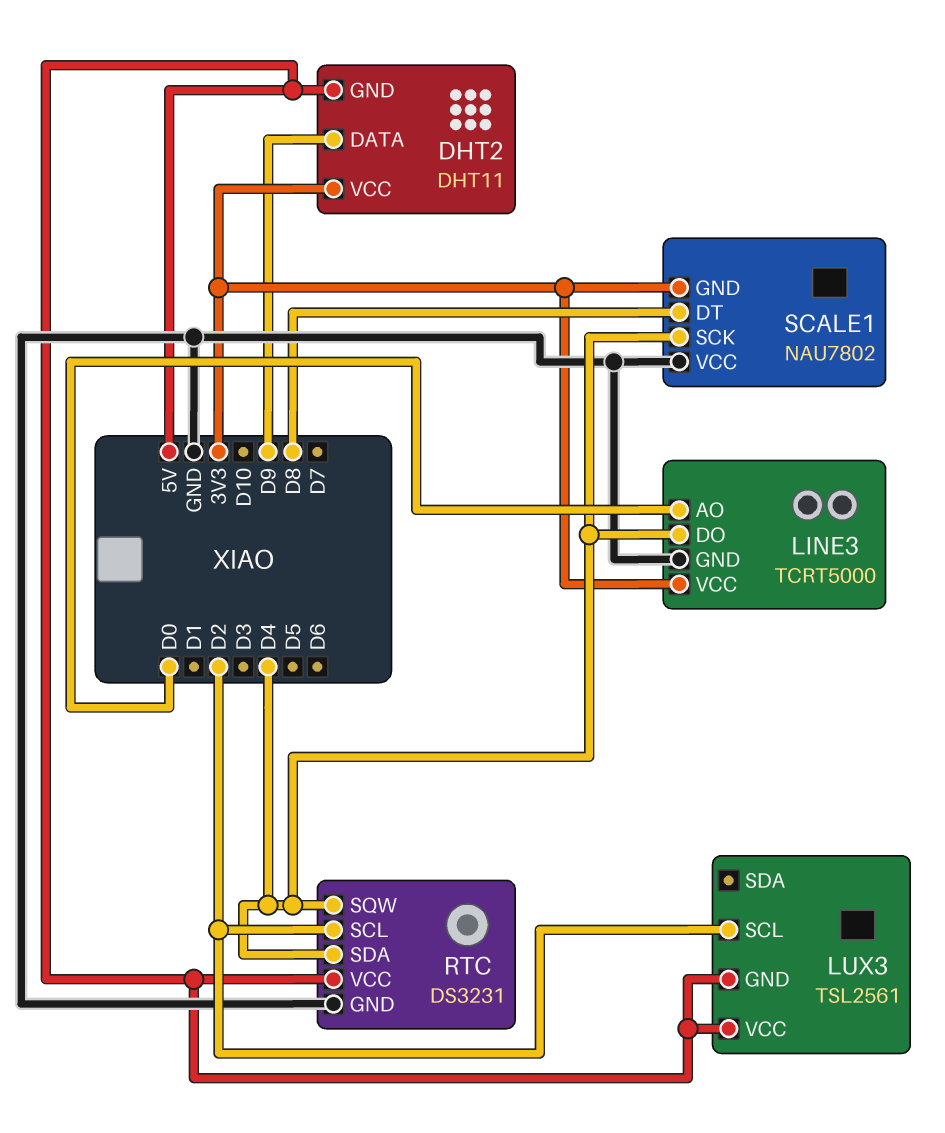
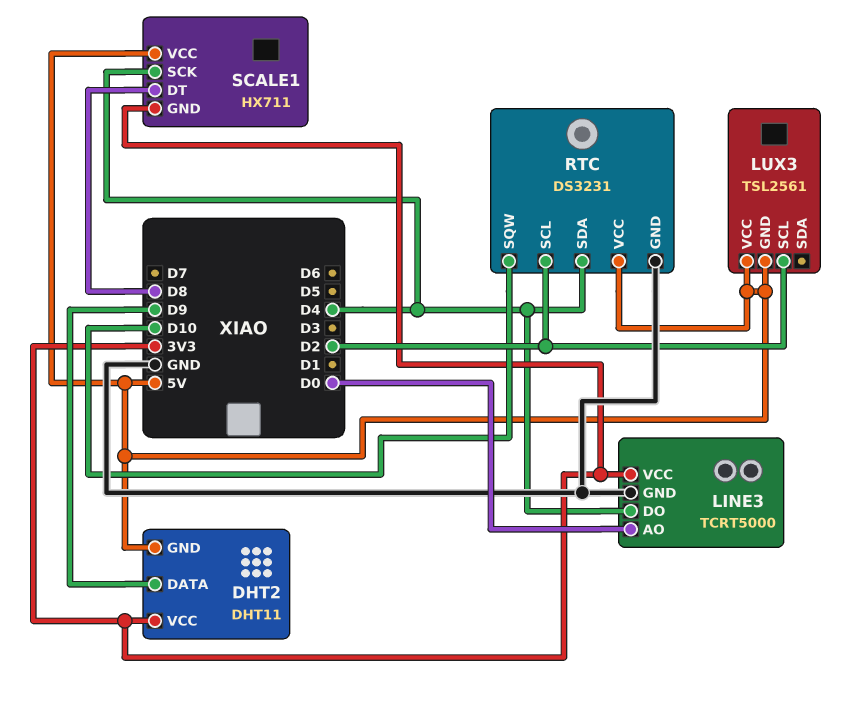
RTC pin SQW: D4 -> D10
SCALE1: NAU7802 -> HX711
SCALE1 pin VCC: GND -> 5V

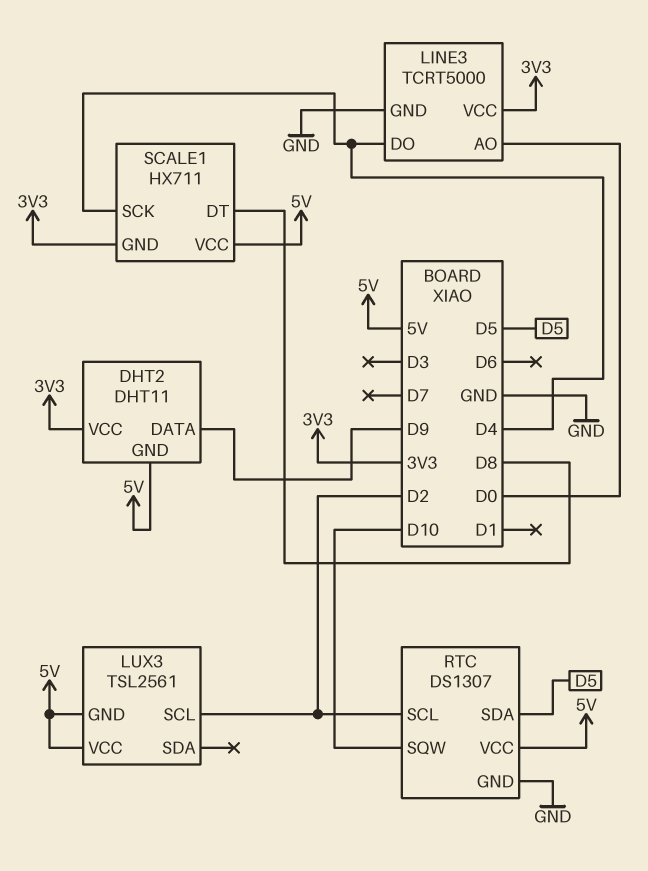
RTC: DS3231 -> DS1307
RTC pin SDA: D4 -> D5

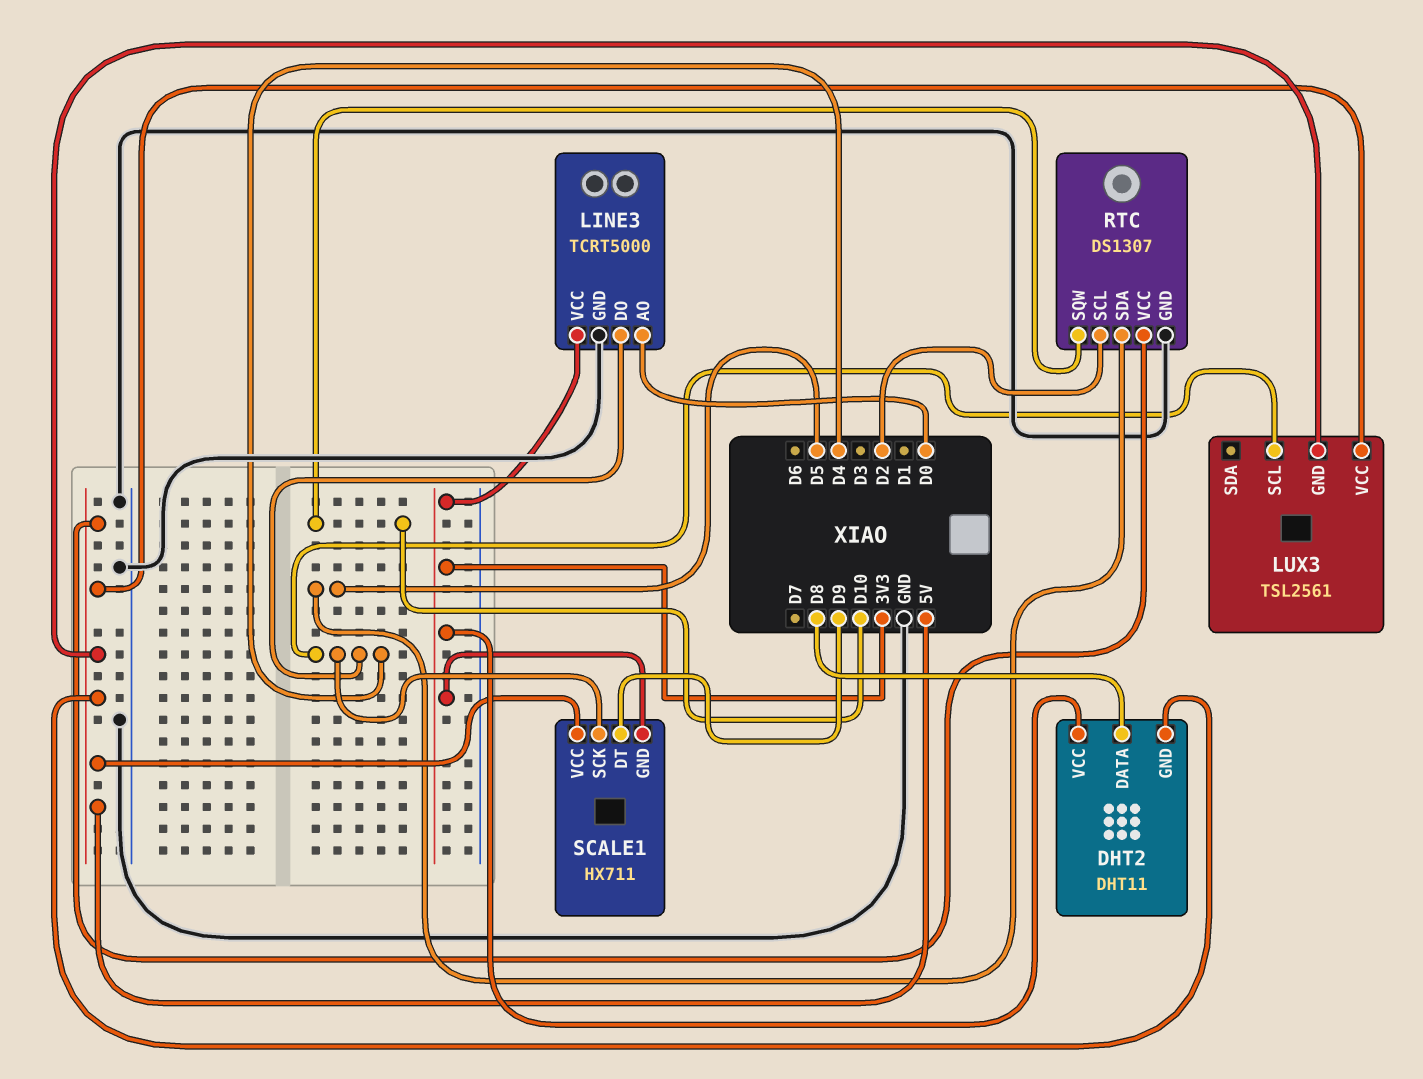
DHT2 pin DATA: D9 -> D8
LUX3 pin SCL: D2 -> D4
SCALE1 pin DT: D8 -> D9

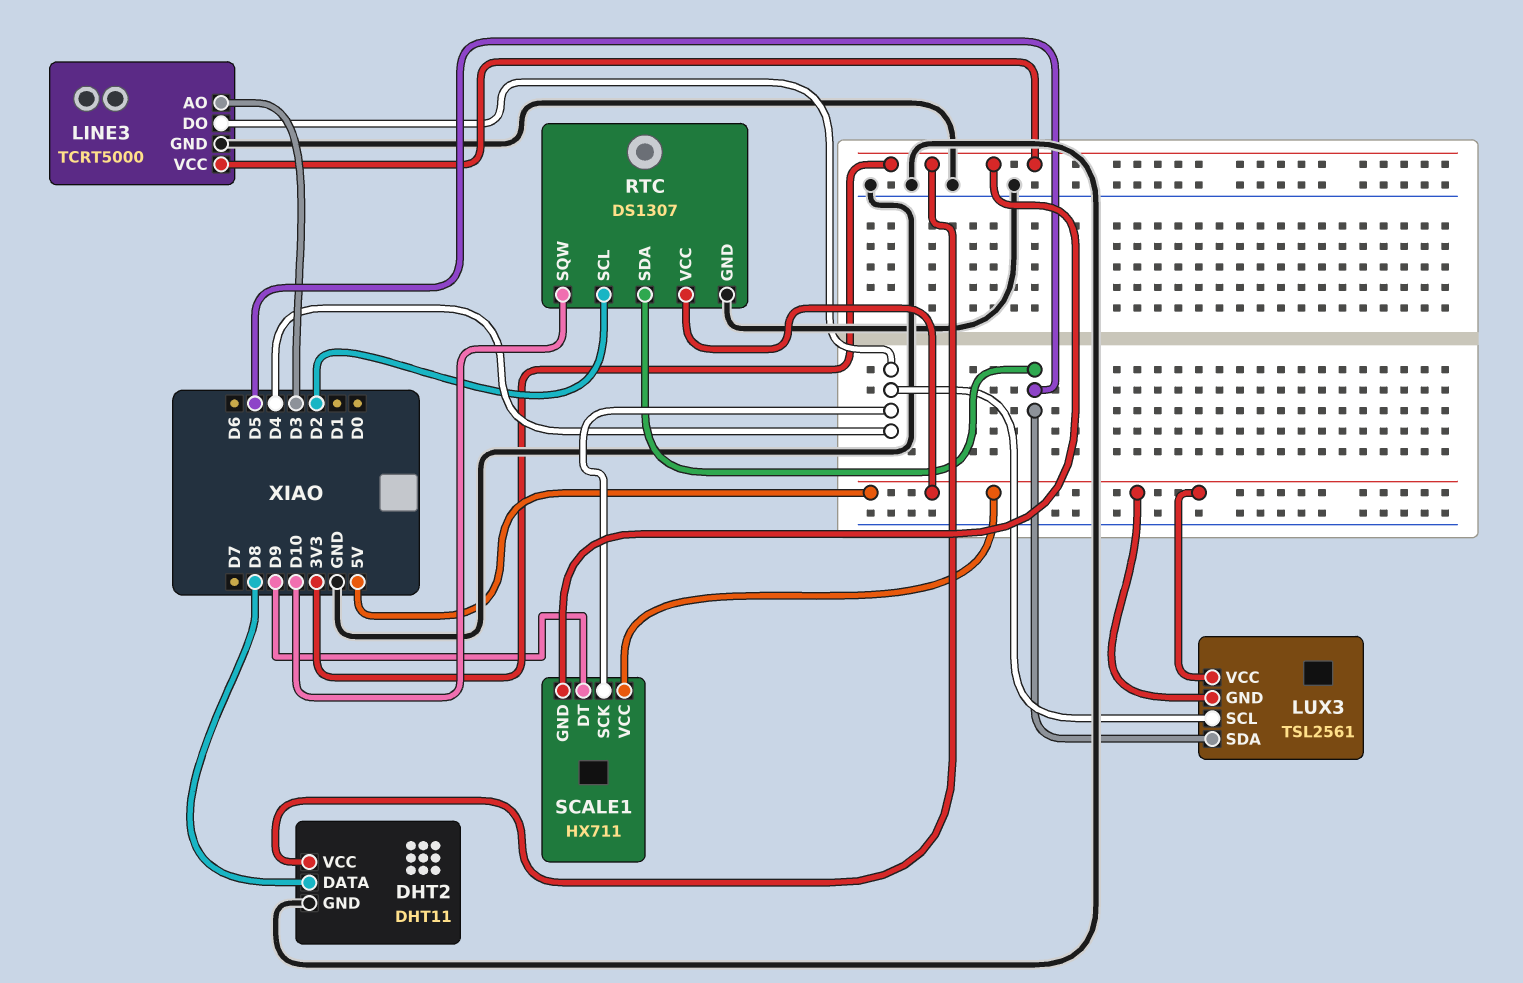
DHT2 pin GND: 5V -> GND
LINE3 pin AO: D0 -> D3
LUX3 pin SDA: none -> D5

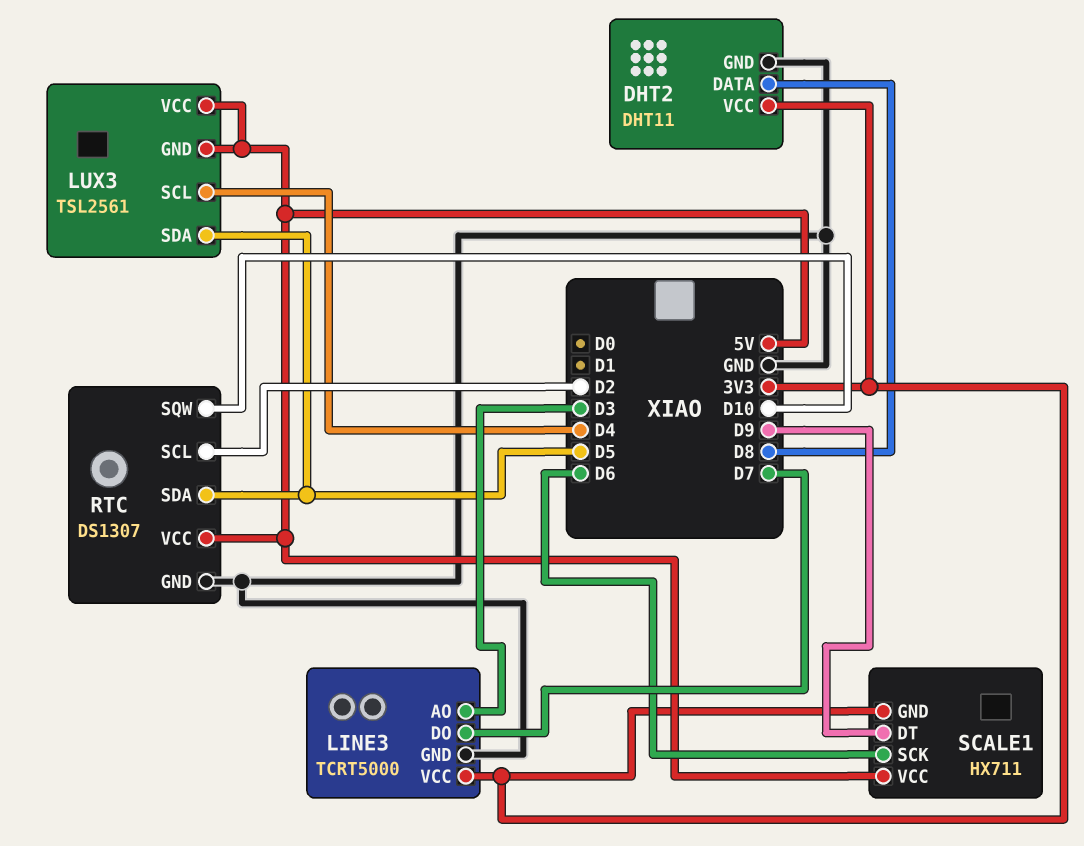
LINE3 pin DO: D4 -> D7
SCALE1 pin SCK: D4 -> D6

